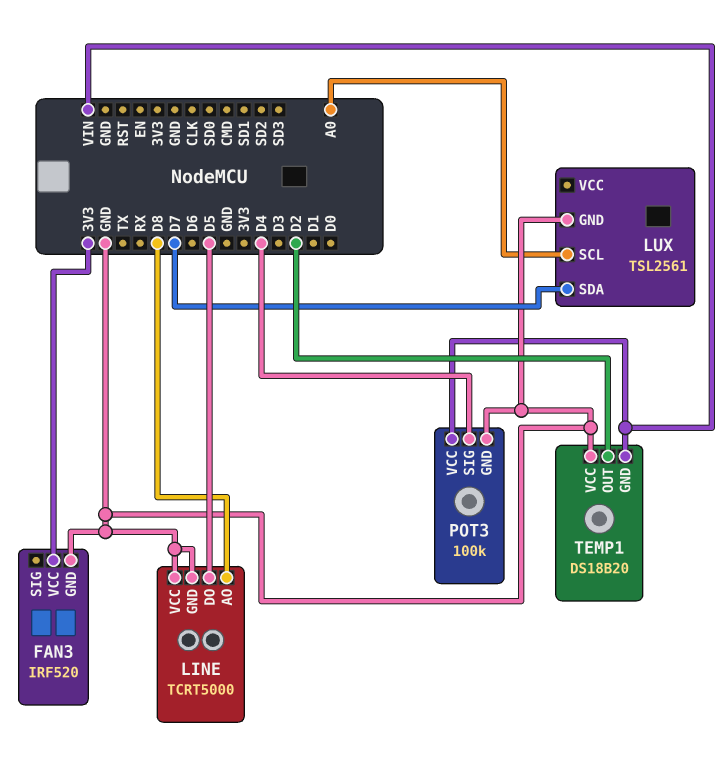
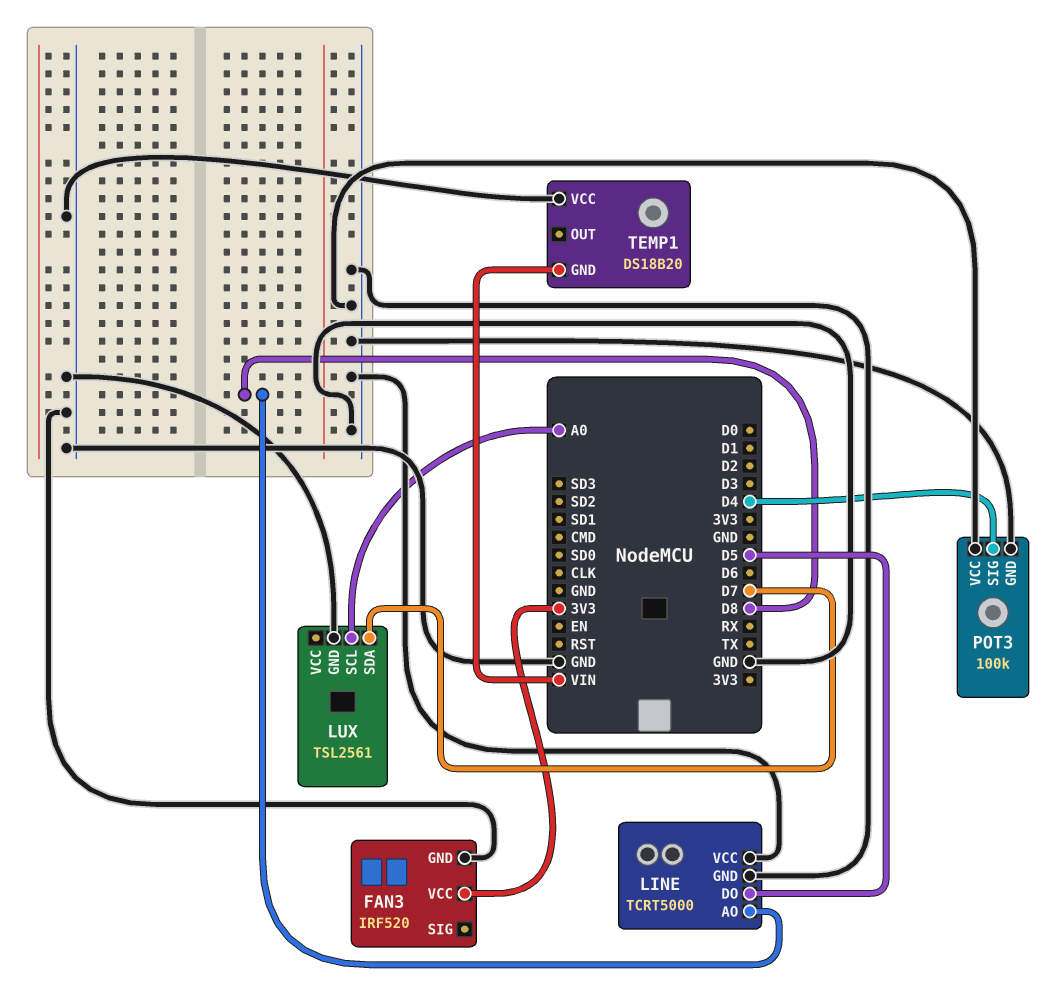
POT3 pin VCC: VIN -> GND
TEMP1 pin OUT: D2 -> none

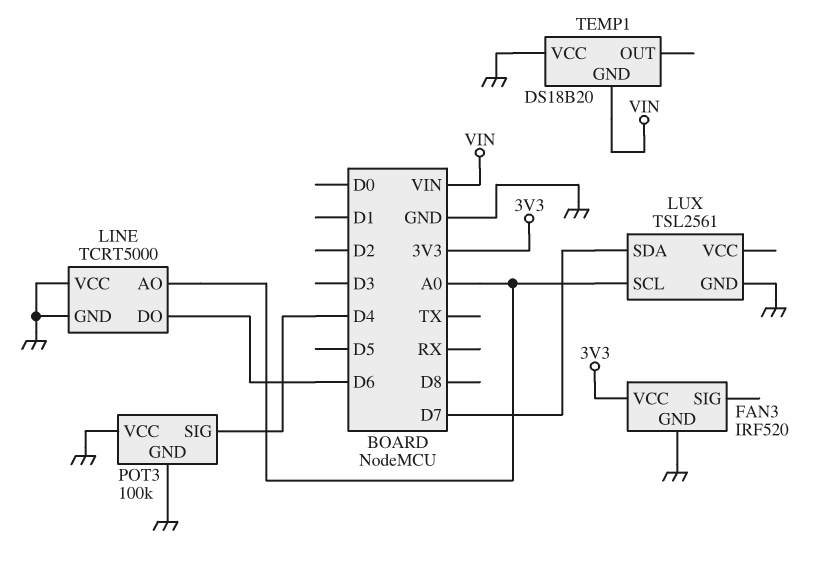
LINE pin AO: D8 -> A0
LINE pin DO: D5 -> D6

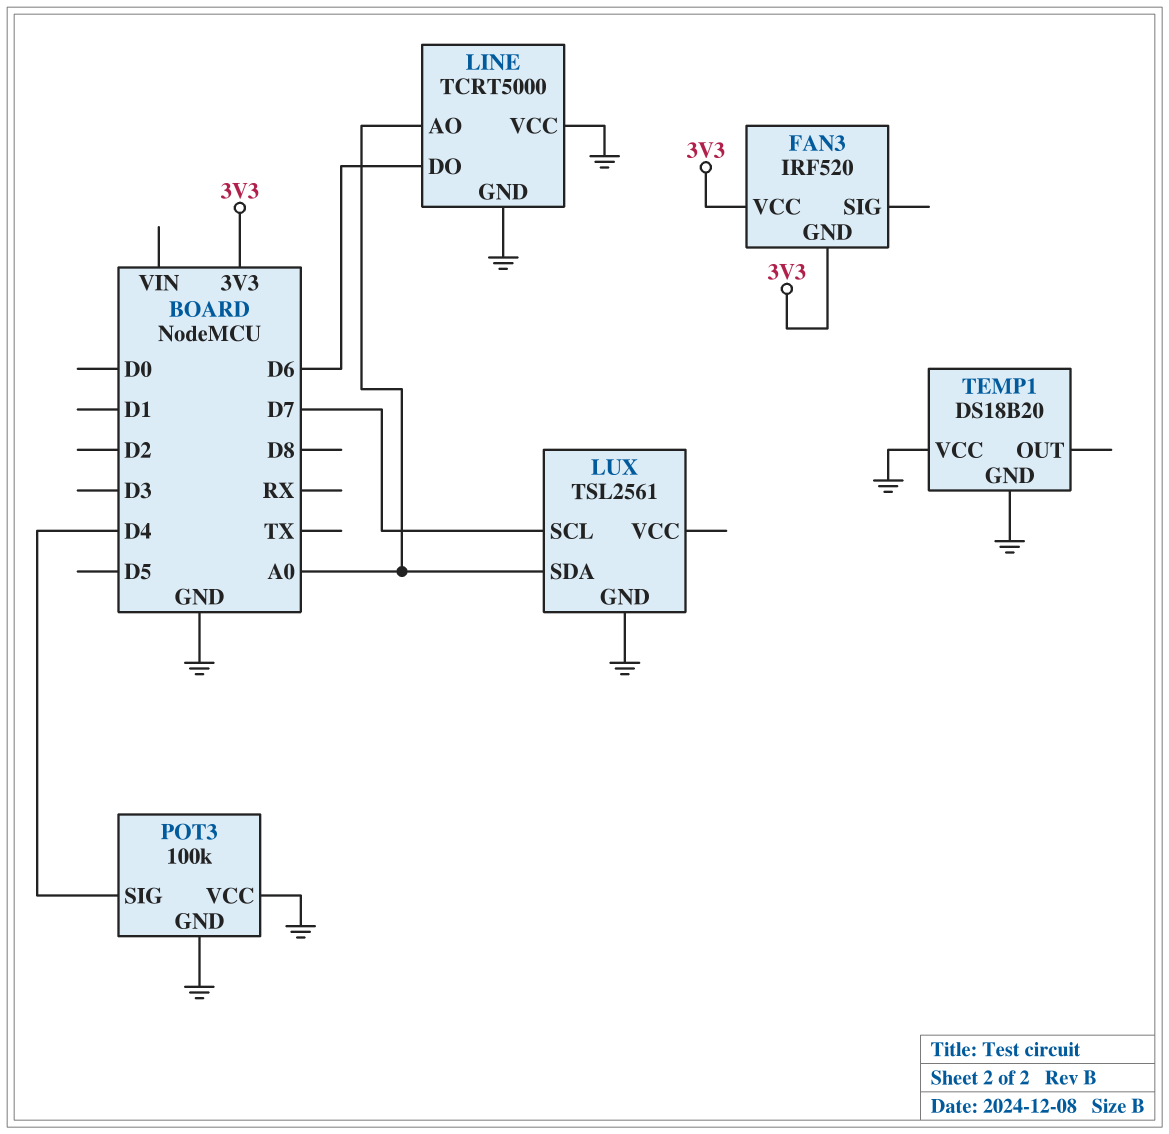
FAN3 pin GND: GND -> 3V3
LUX pin SCL: A0 -> D7
LUX pin SDA: D7 -> A0
TEMP1 pin GND: VIN -> GND

